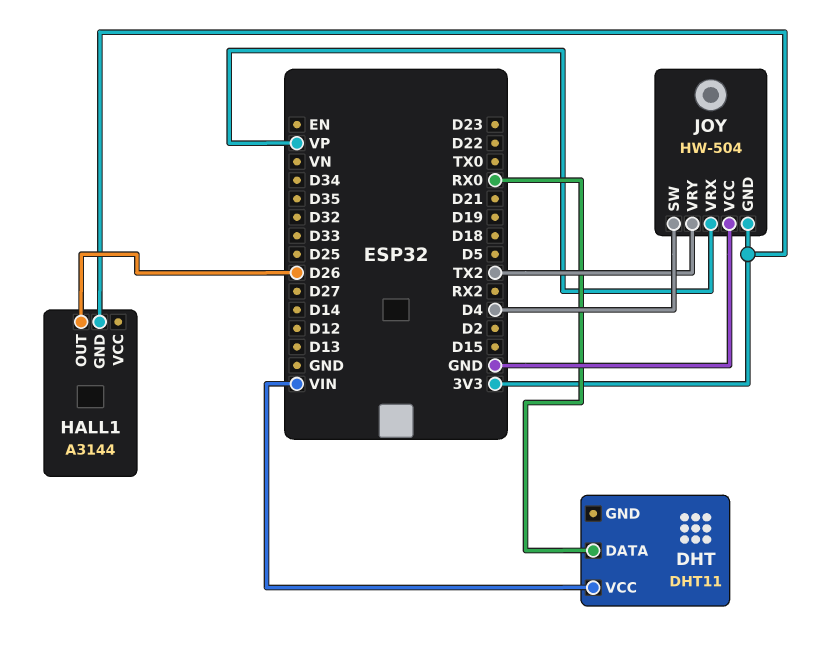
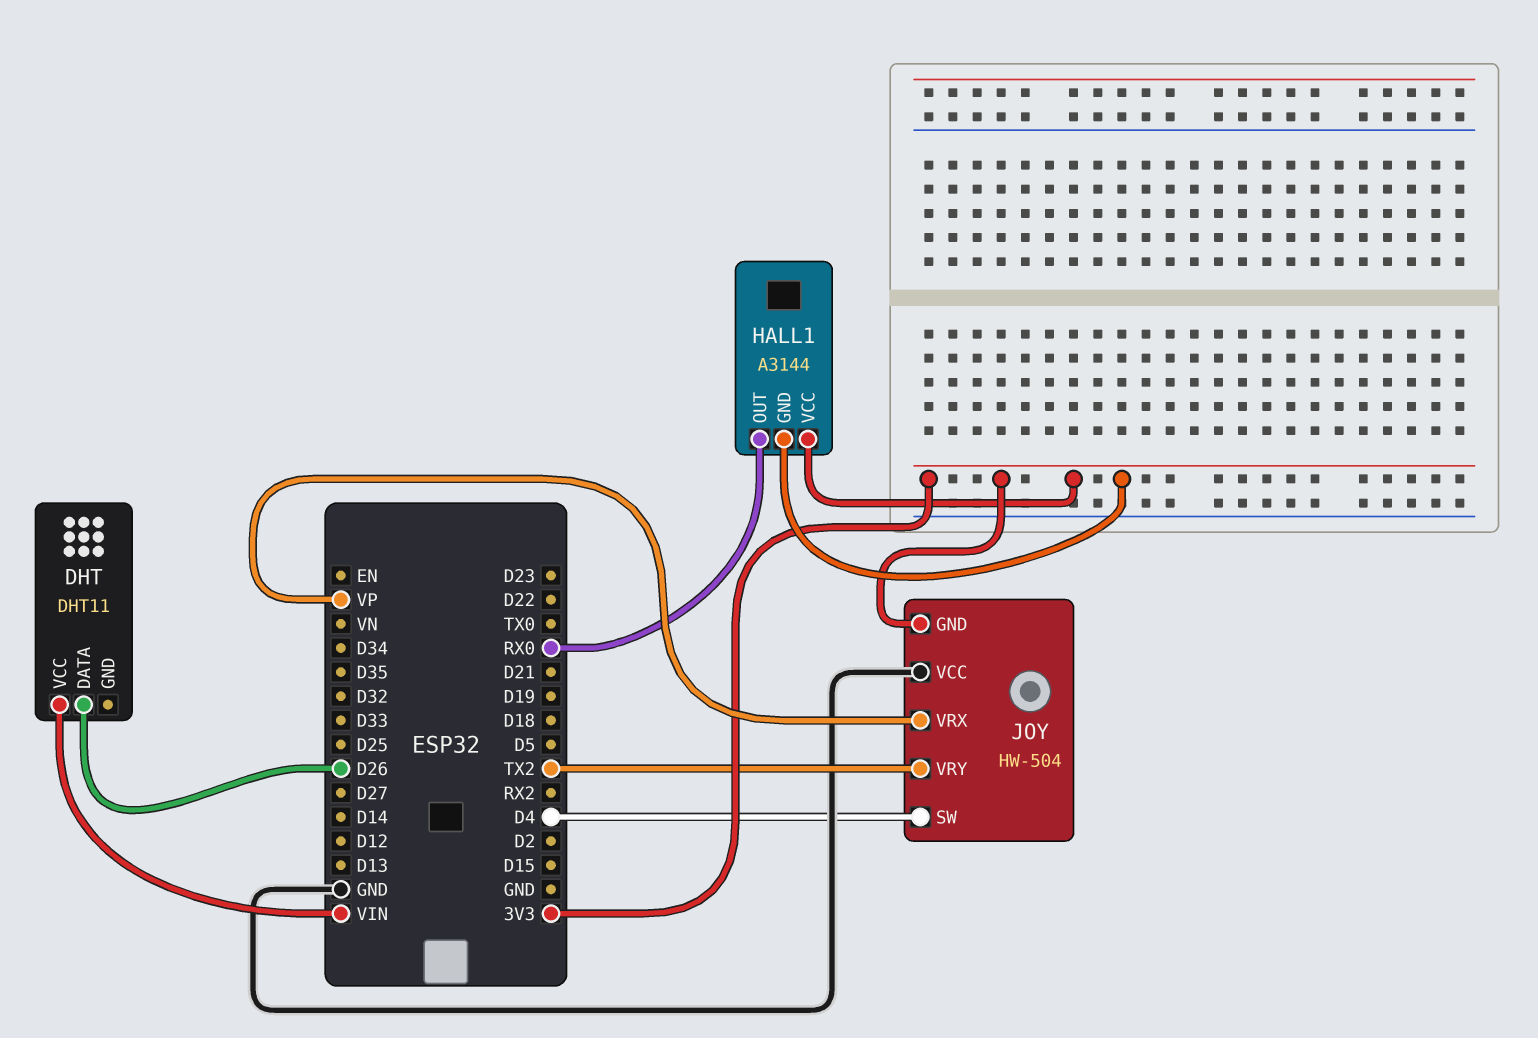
DHT pin DATA: RX0 -> D26
HALL1 pin OUT: D26 -> RX0
HALL1 pin VCC: none -> 3V3

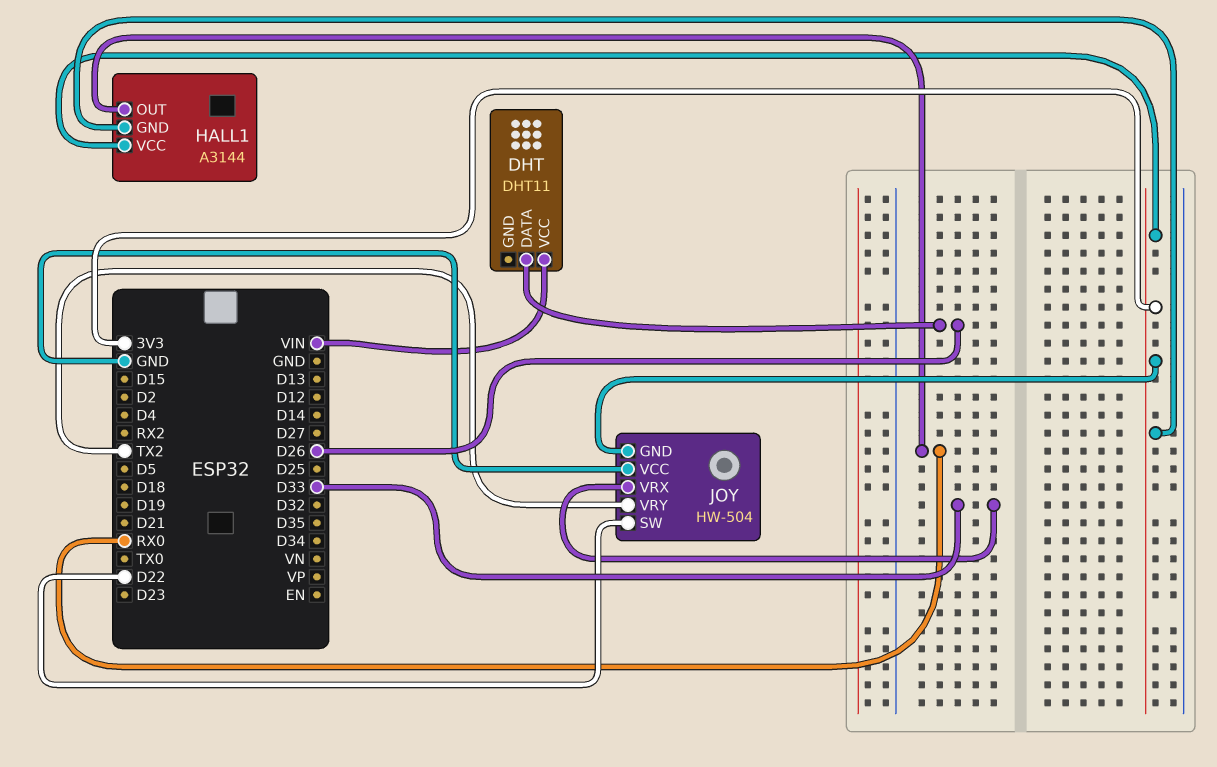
JOY pin SW: D4 -> D22
JOY pin VRX: VP -> D33

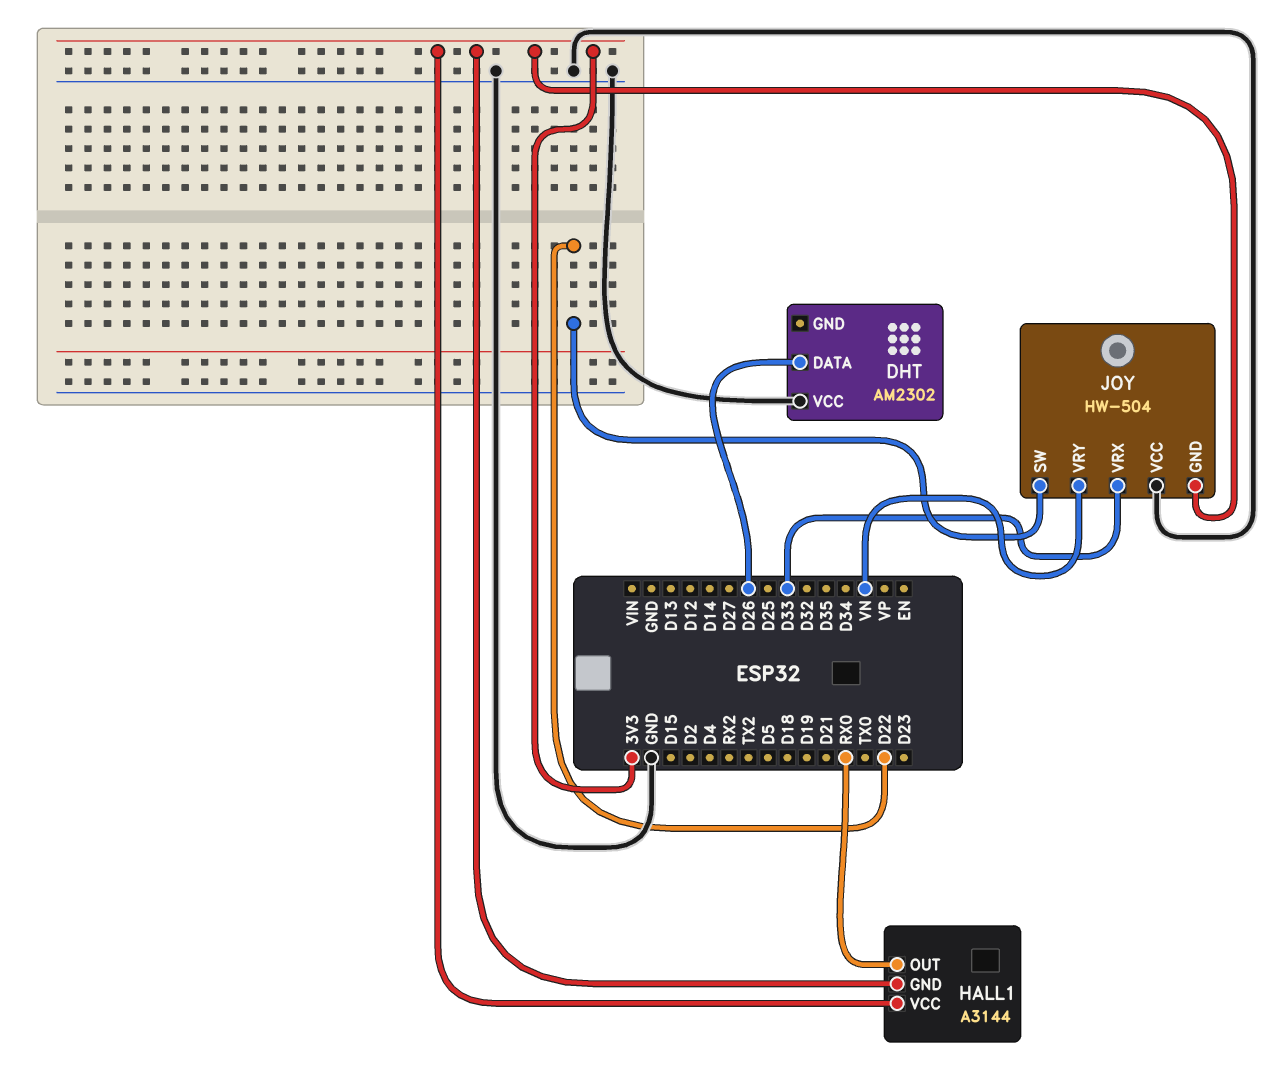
DHT: DHT11 -> AM2302
DHT pin VCC: VIN -> GND
JOY pin VRY: TX2 -> VN

